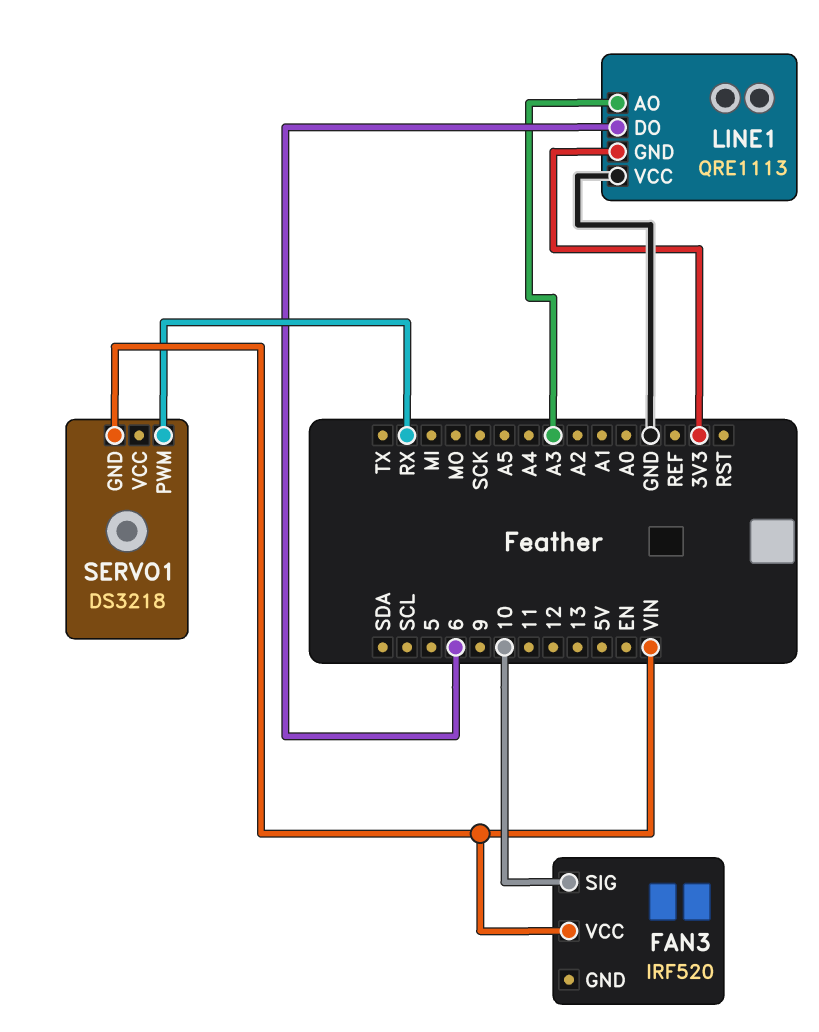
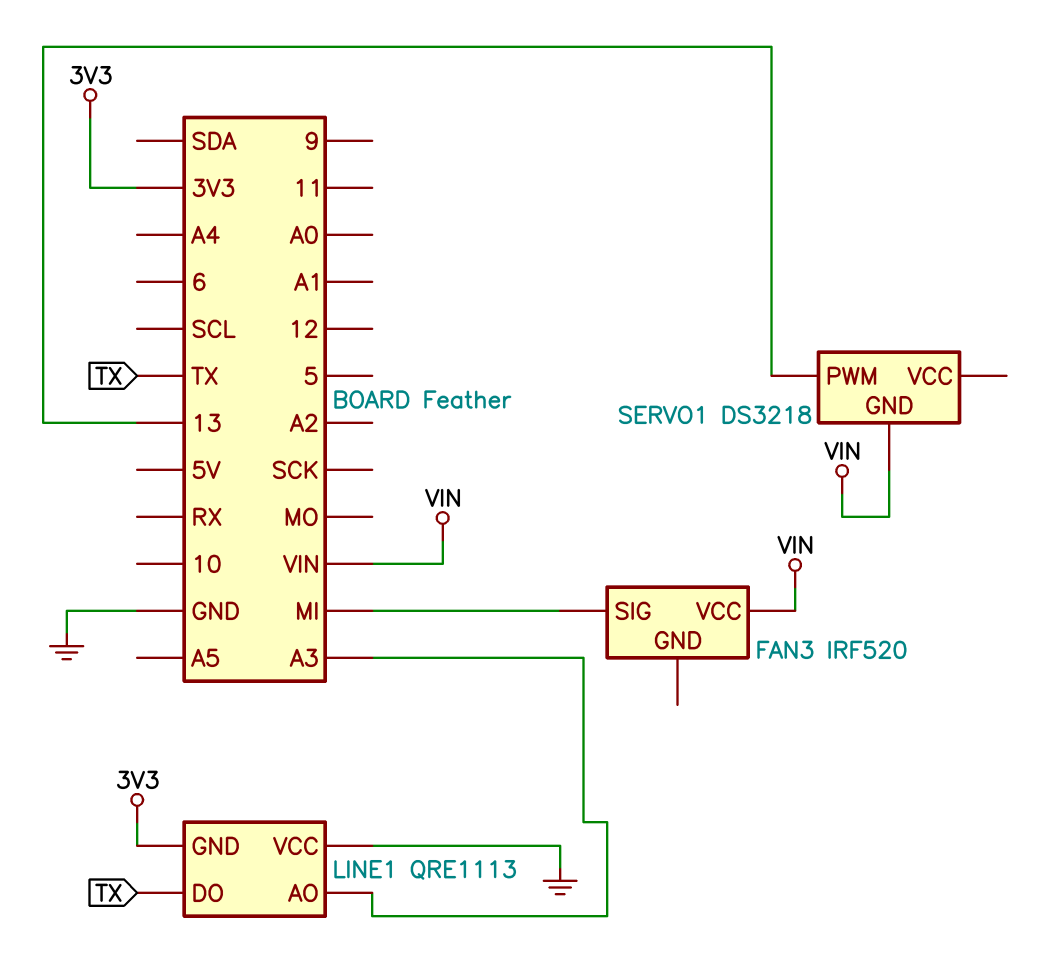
FAN3 pin SIG: 10 -> MI
LINE1 pin DO: 6 -> TX
SERVO1 pin PWM: RX -> 13

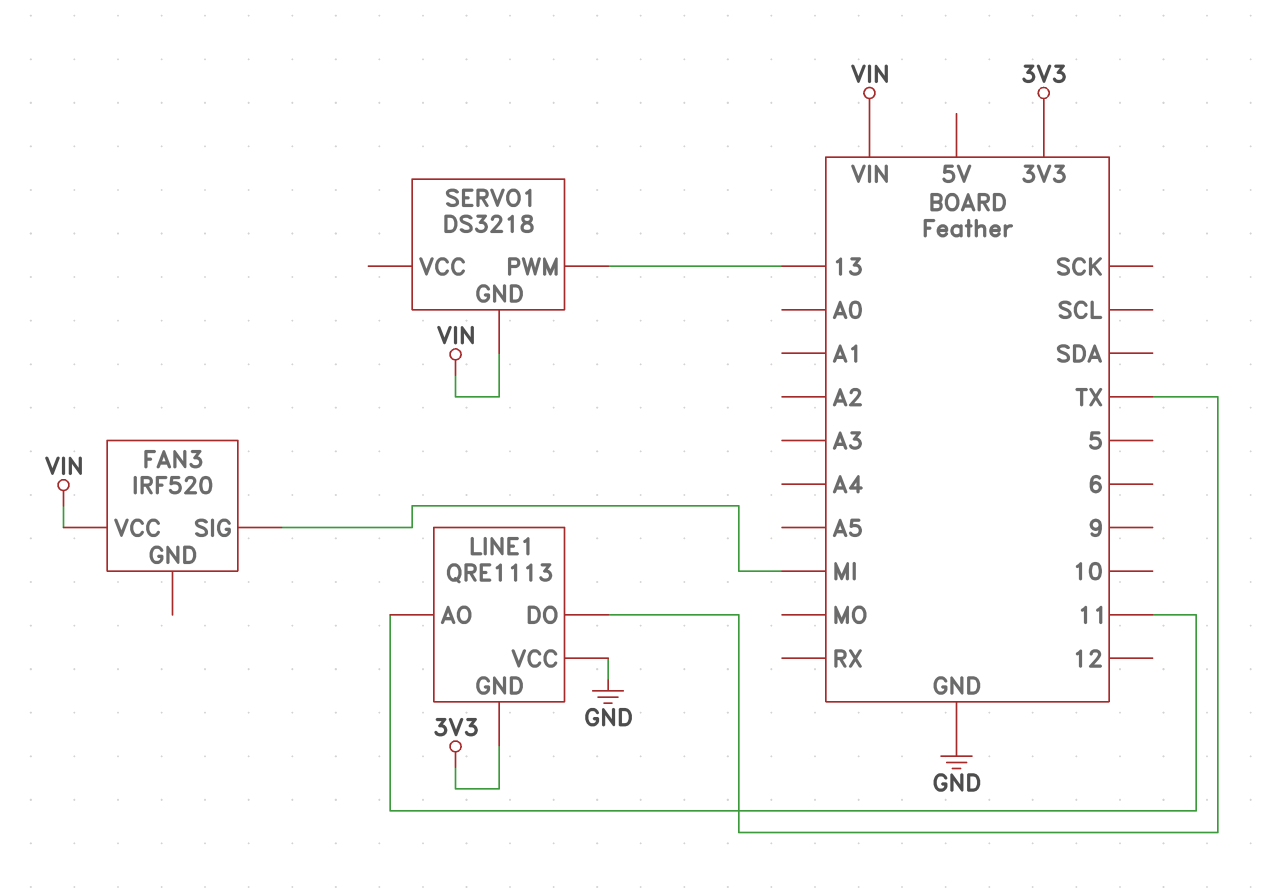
LINE1 pin AO: A3 -> 11

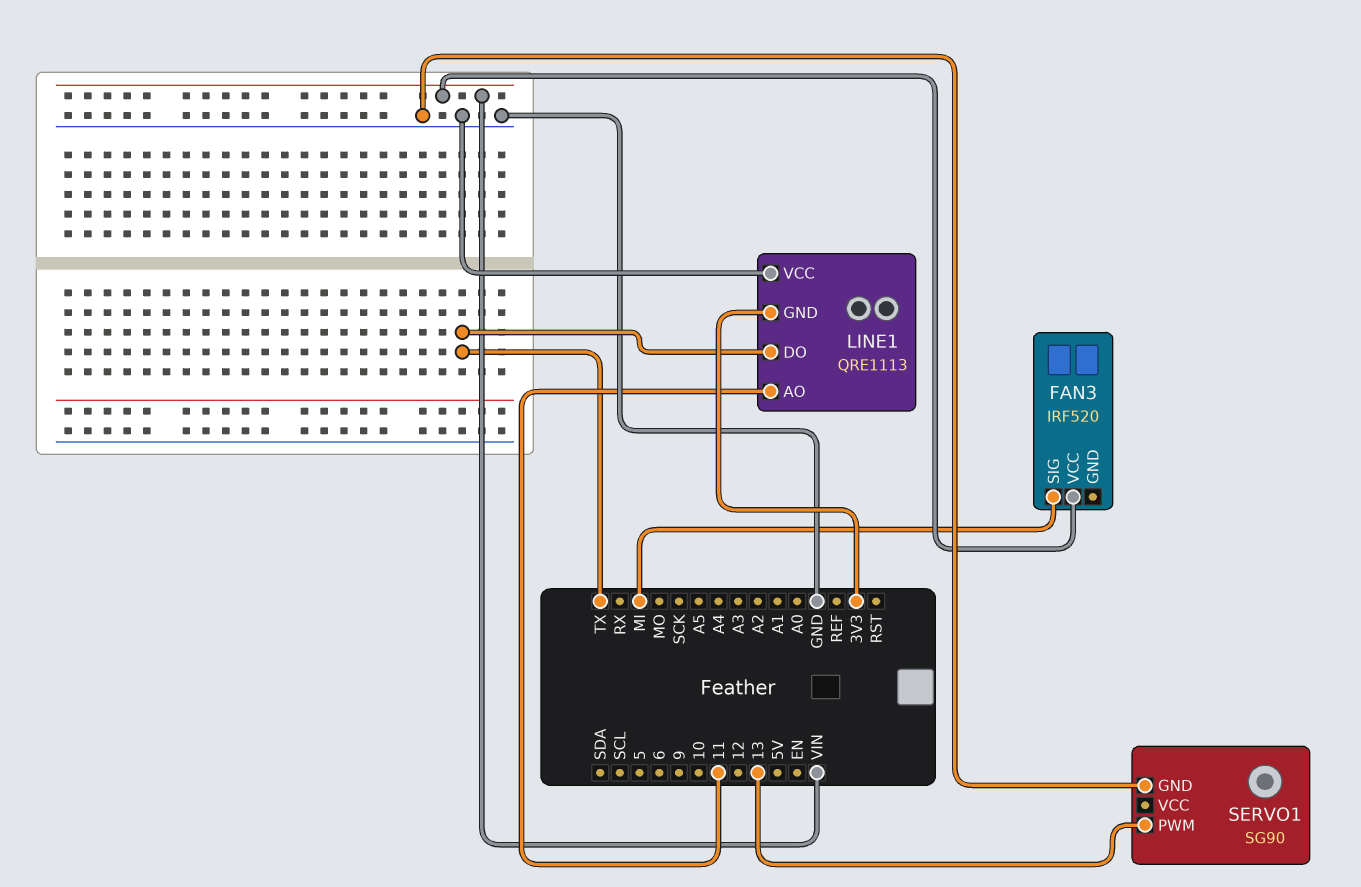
SERVO1: DS3218 -> SG90
SERVO1 pin GND: VIN -> GND

